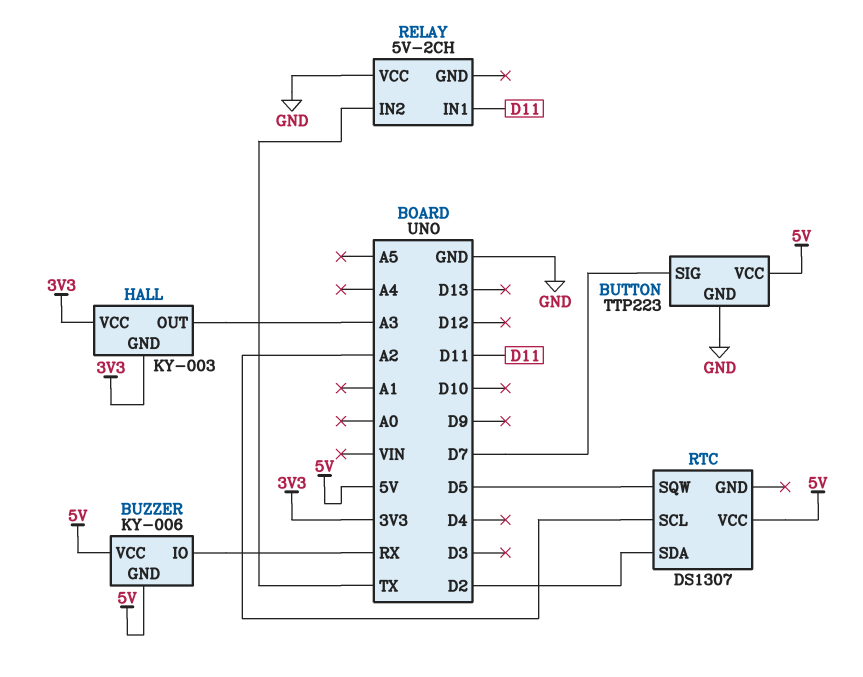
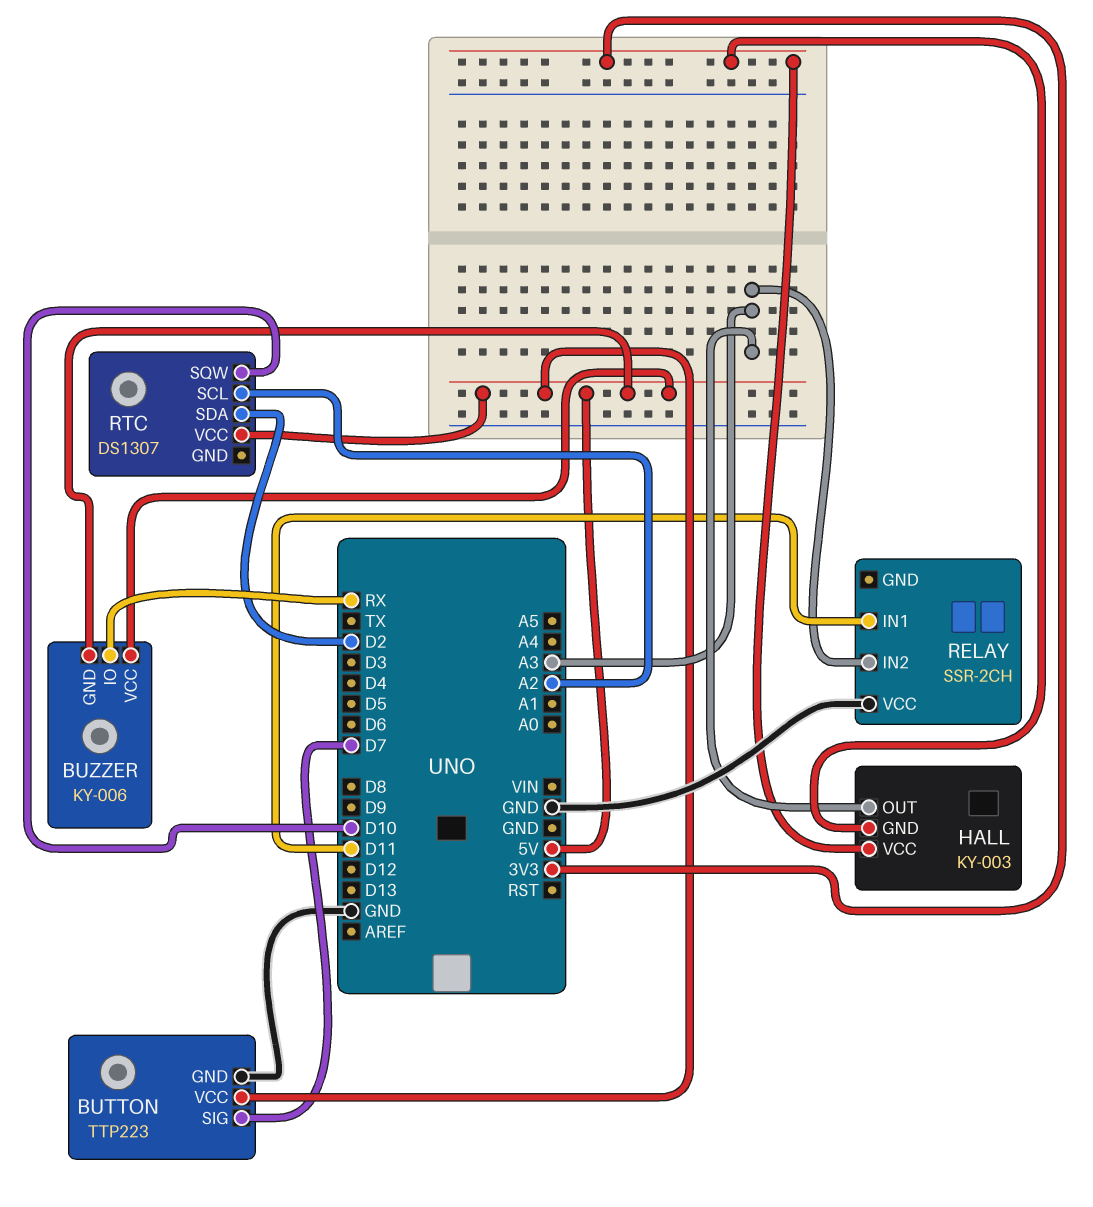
RELAY: 5V-2CH -> SSR-2CH
RELAY pin IN2: TX -> A3
RTC pin SQW: D5 -> D10

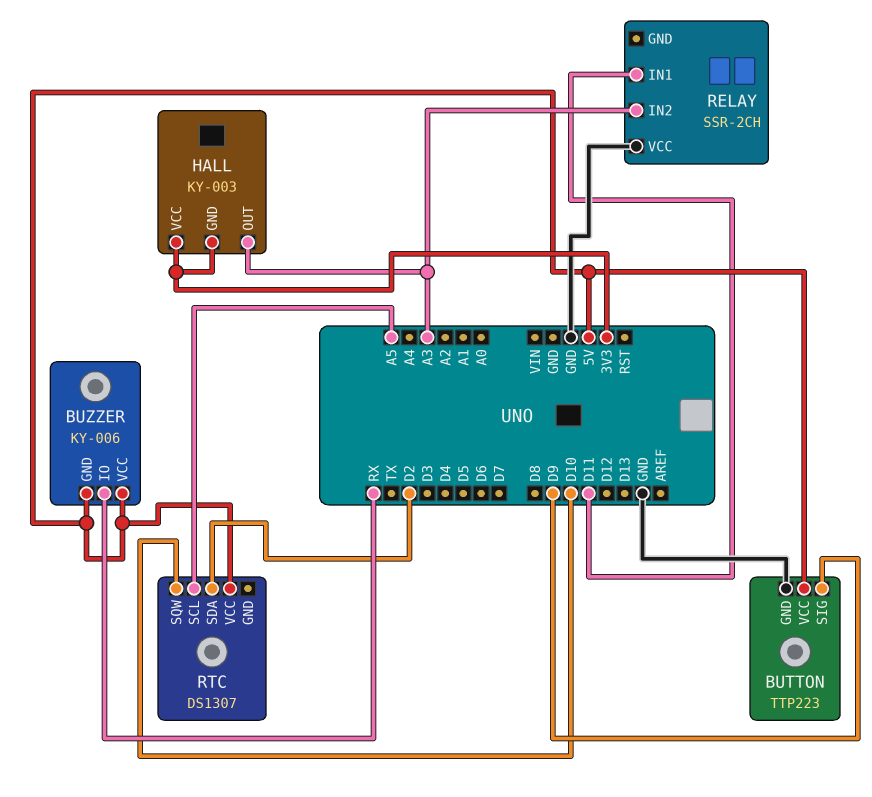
BUTTON pin SIG: D7 -> D9
RTC pin SCL: A2 -> A5

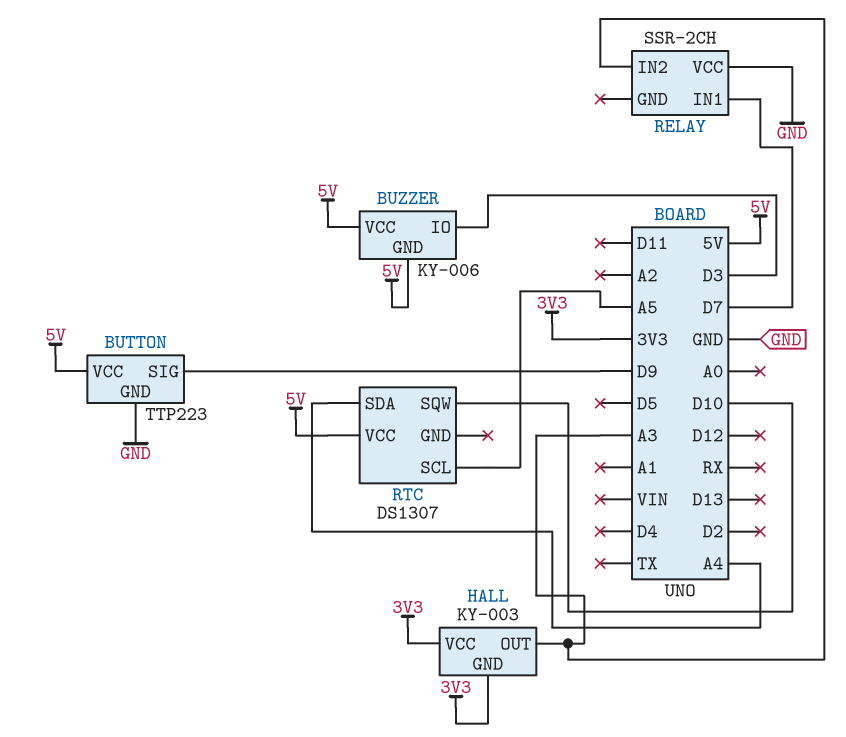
BUZZER pin IO: RX -> D3
RELAY pin IN1: D11 -> D7
RTC pin SDA: D2 -> A4

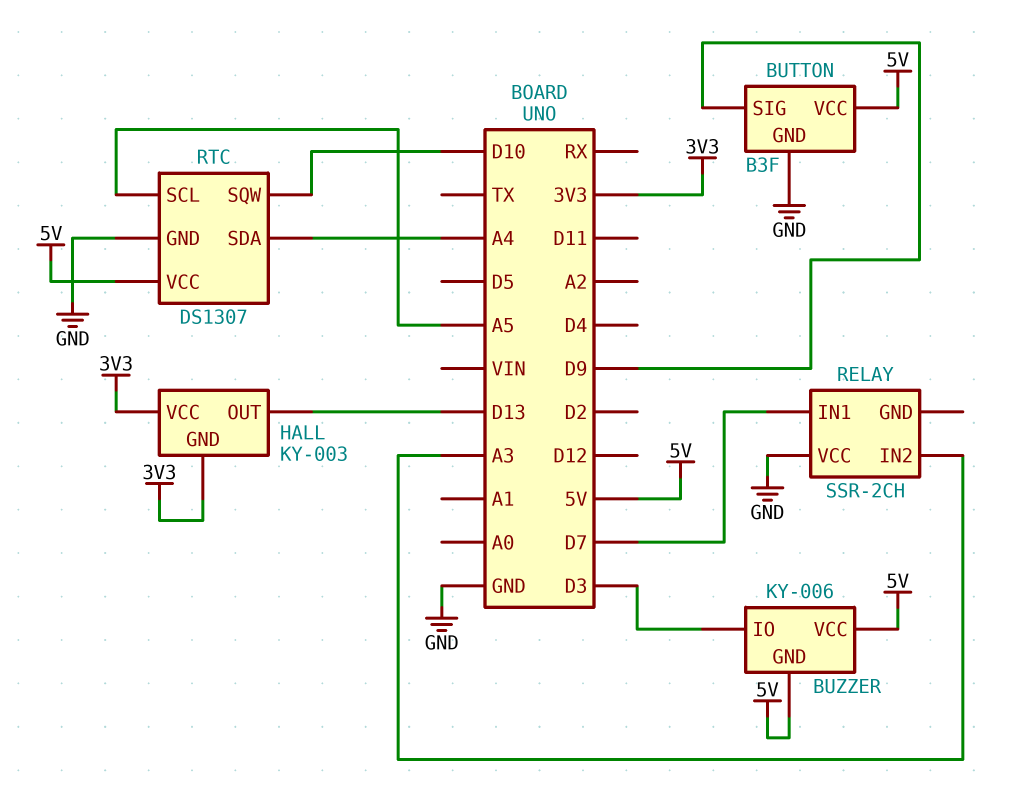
BUTTON: TTP223 -> B3F
HALL pin OUT: A3 -> D13
RTC pin GND: none -> GND

